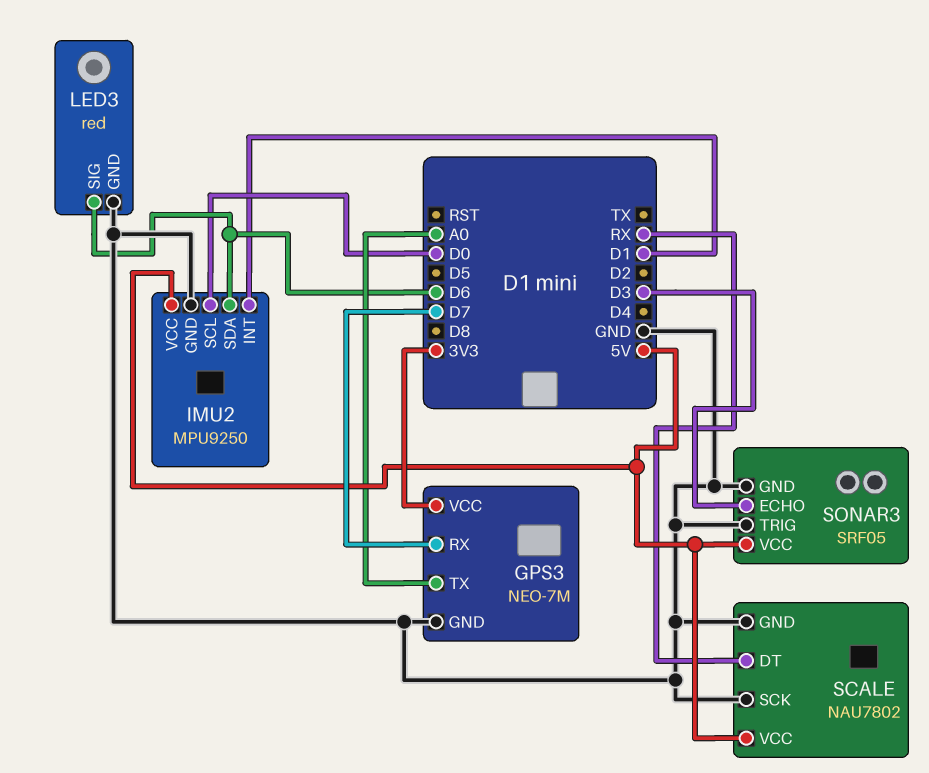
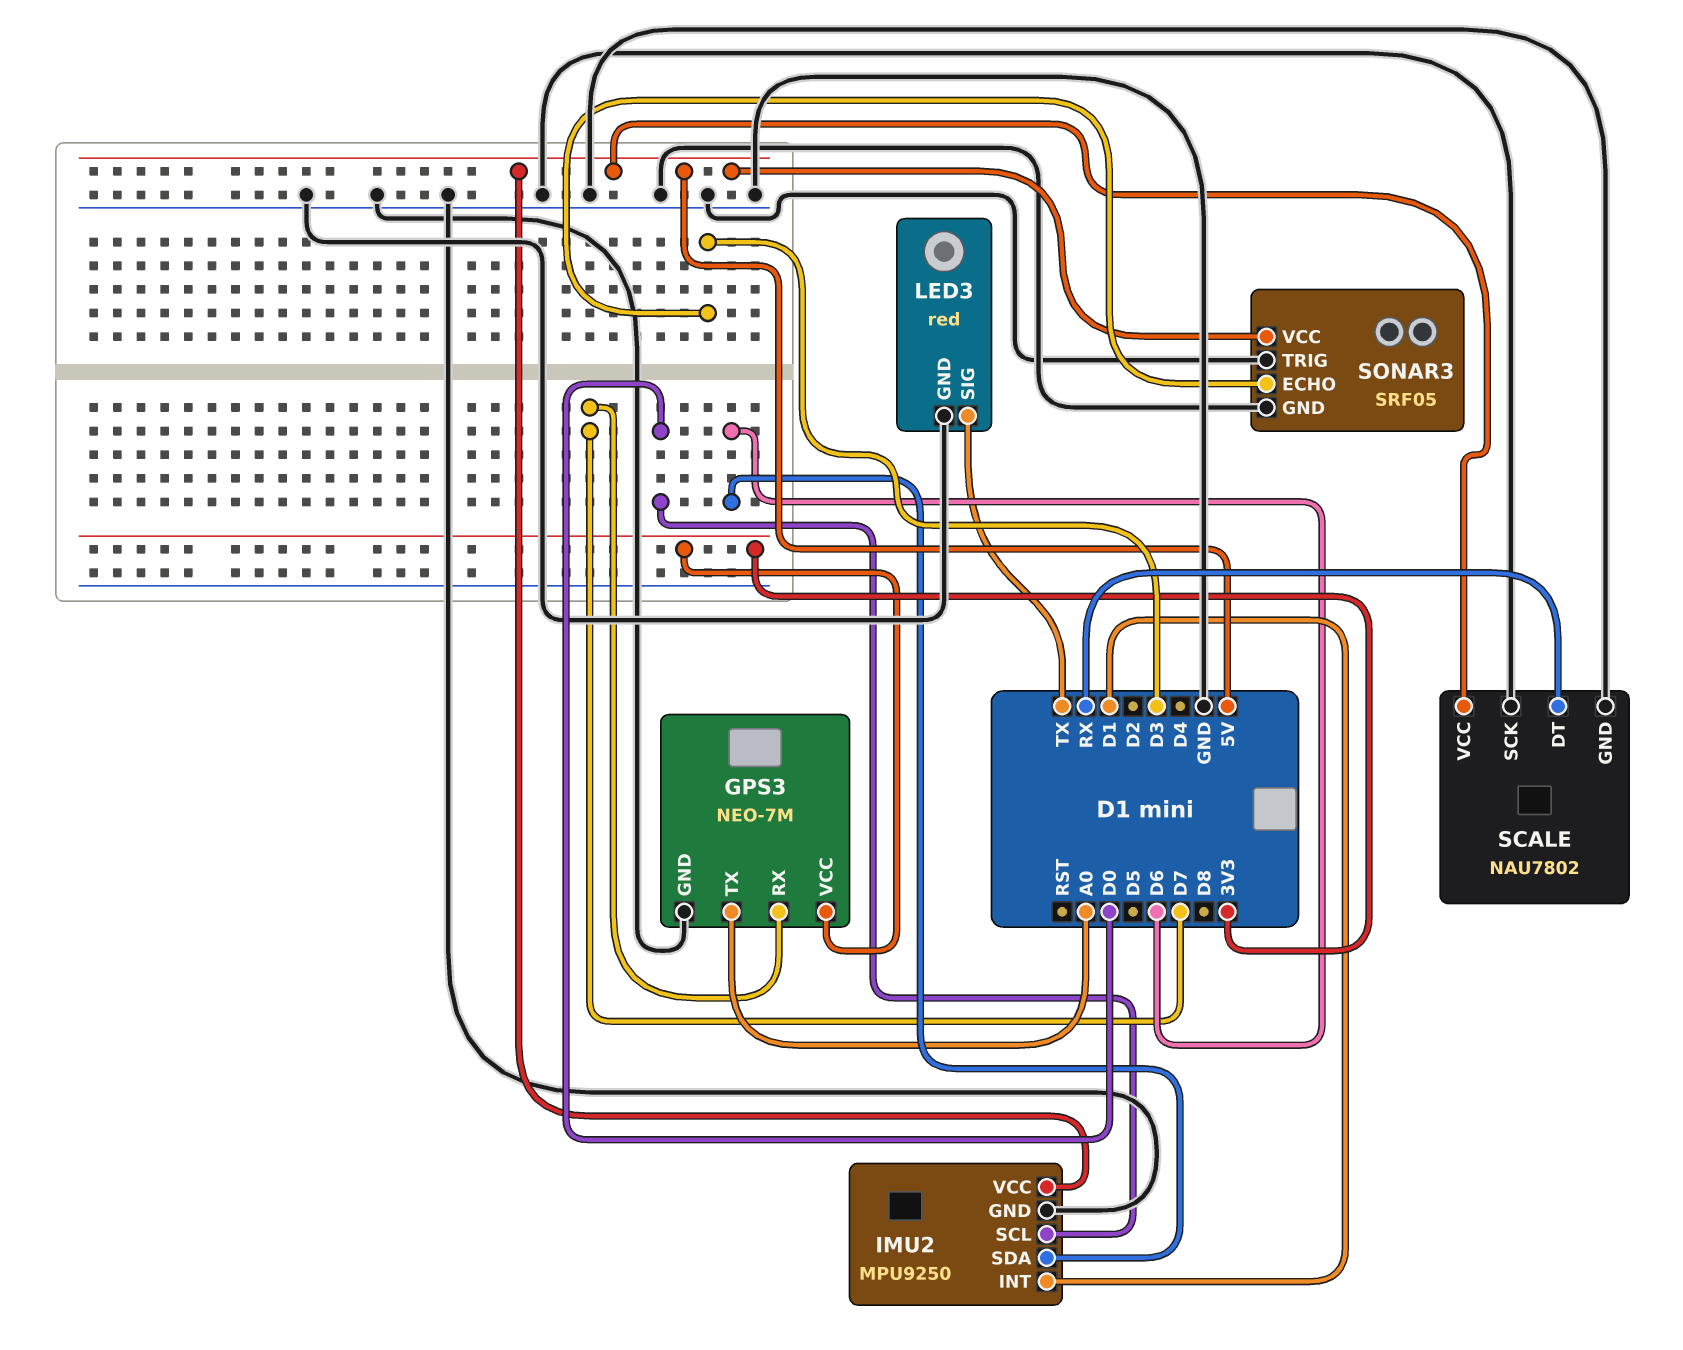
LED3 pin SIG: D6 -> TX

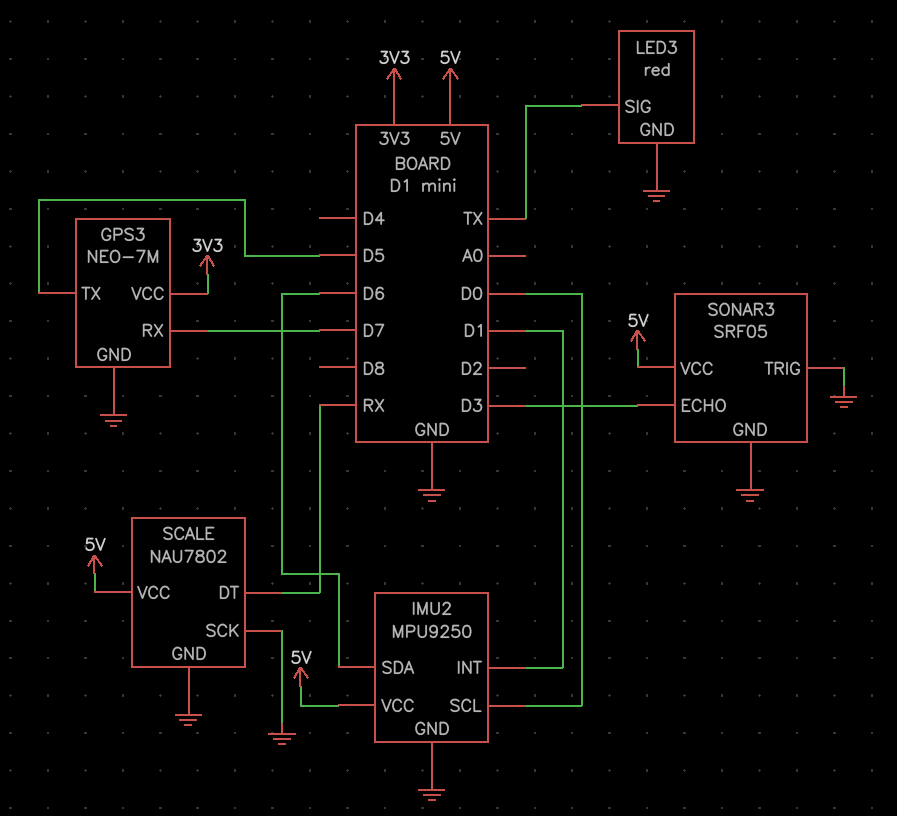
GPS3 pin TX: A0 -> D5

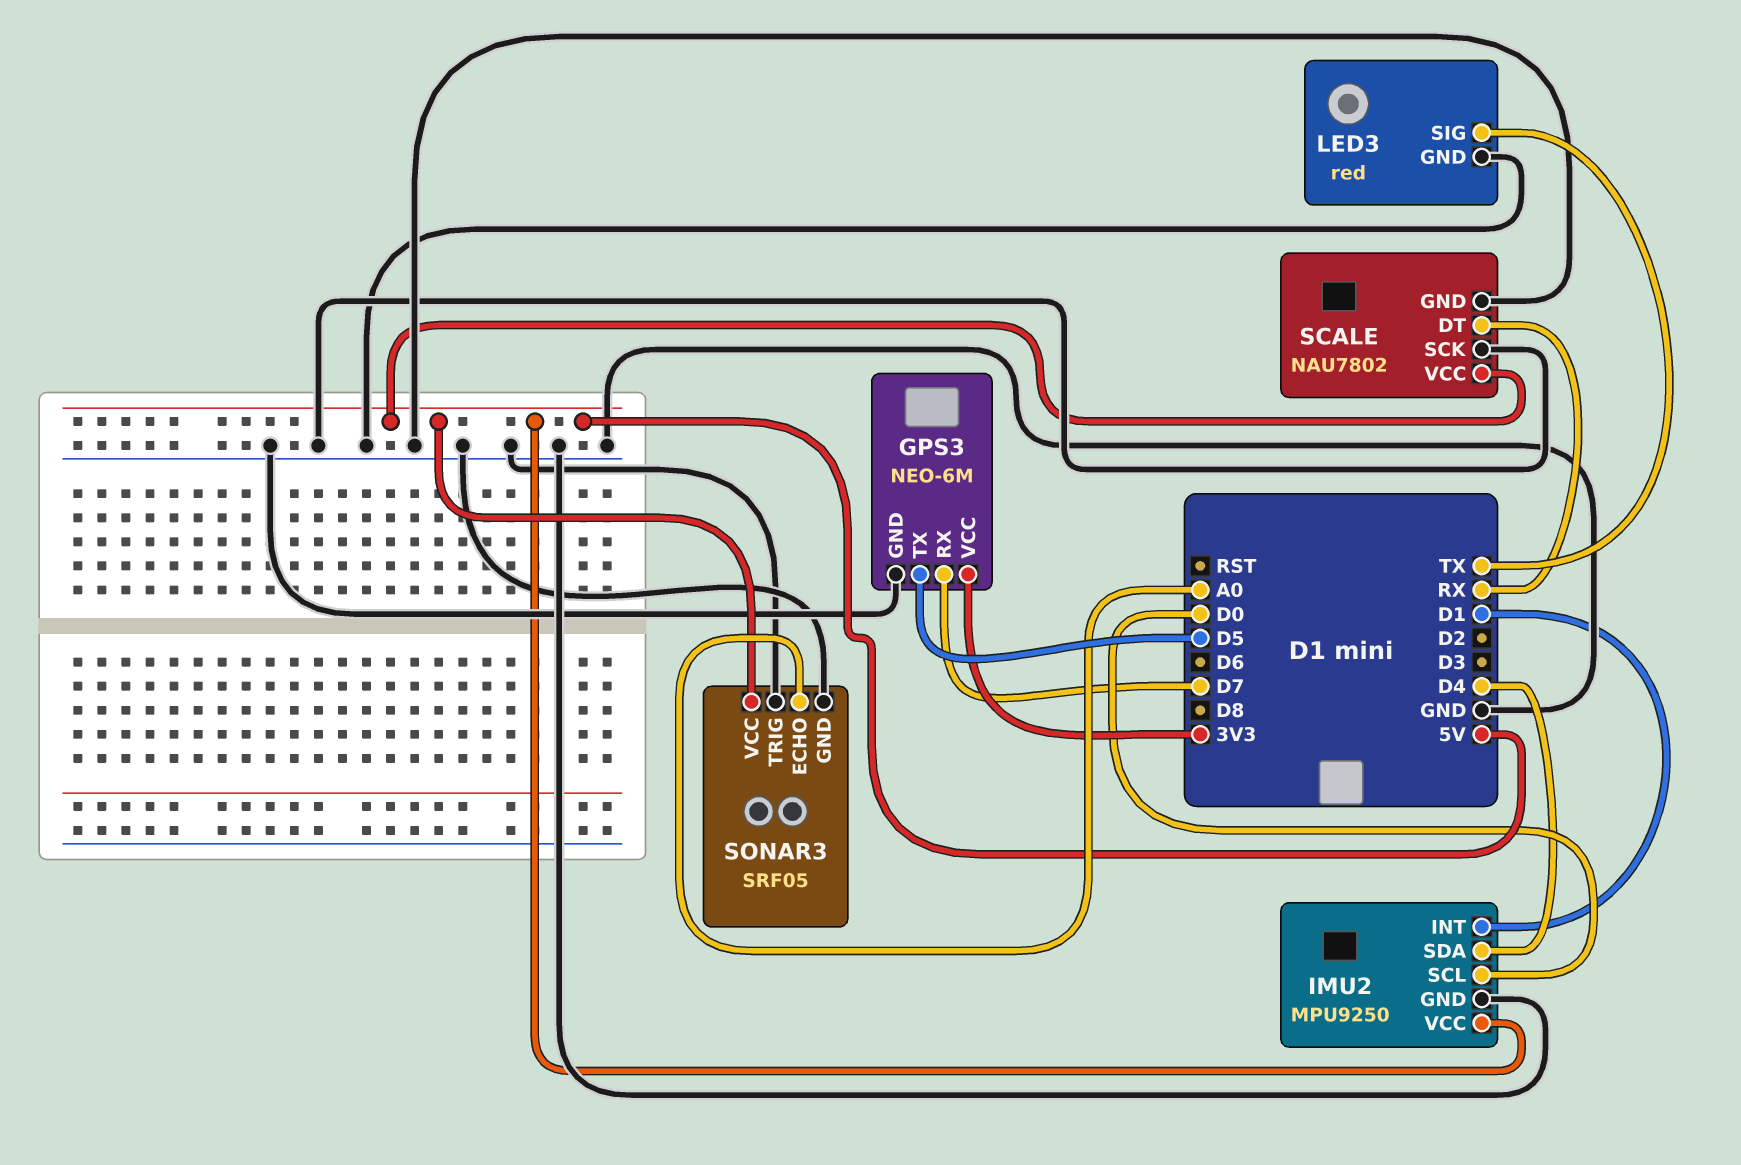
GPS3: NEO-7M -> NEO-6M
IMU2 pin SDA: D6 -> D4
SONAR3 pin ECHO: D3 -> A0

